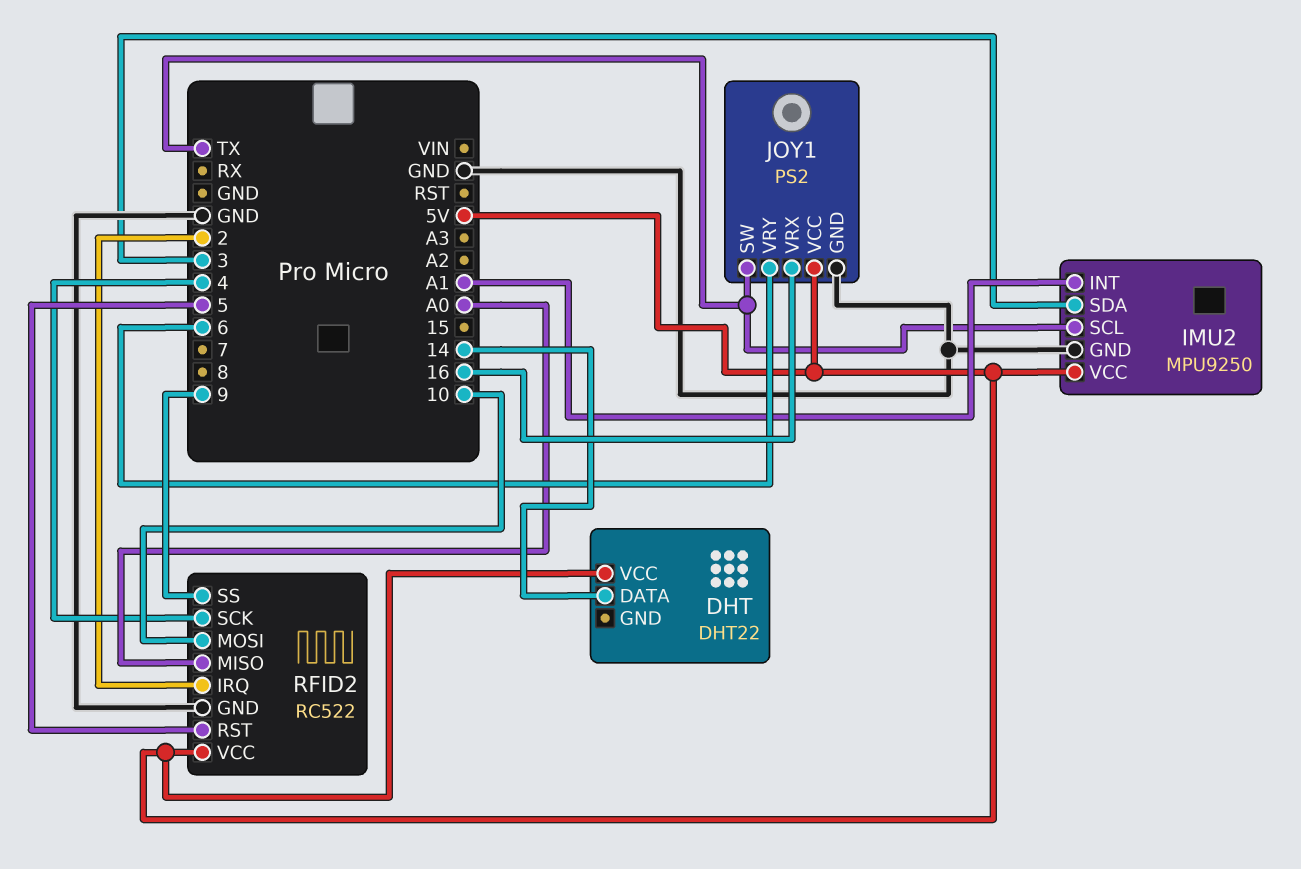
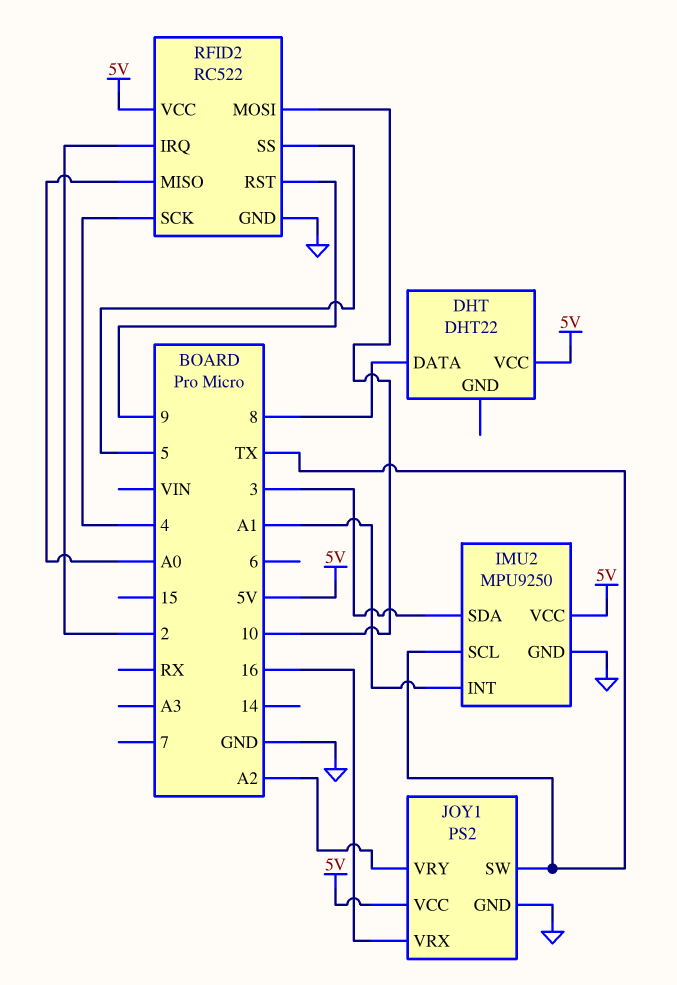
DHT pin DATA: 14 -> 8
JOY1 pin VRY: 6 -> A2
RFID2 pin RST: 5 -> 9
RFID2 pin SS: 9 -> 5

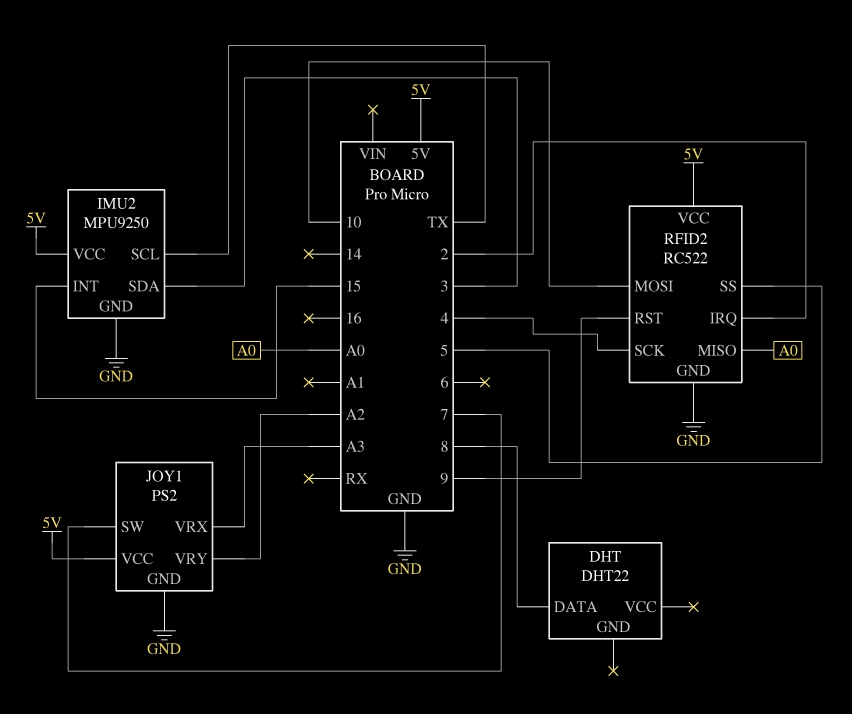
DHT pin VCC: 5V -> none
IMU2 pin INT: A1 -> 15
JOY1 pin SW: TX -> 7
JOY1 pin VRX: 16 -> A3

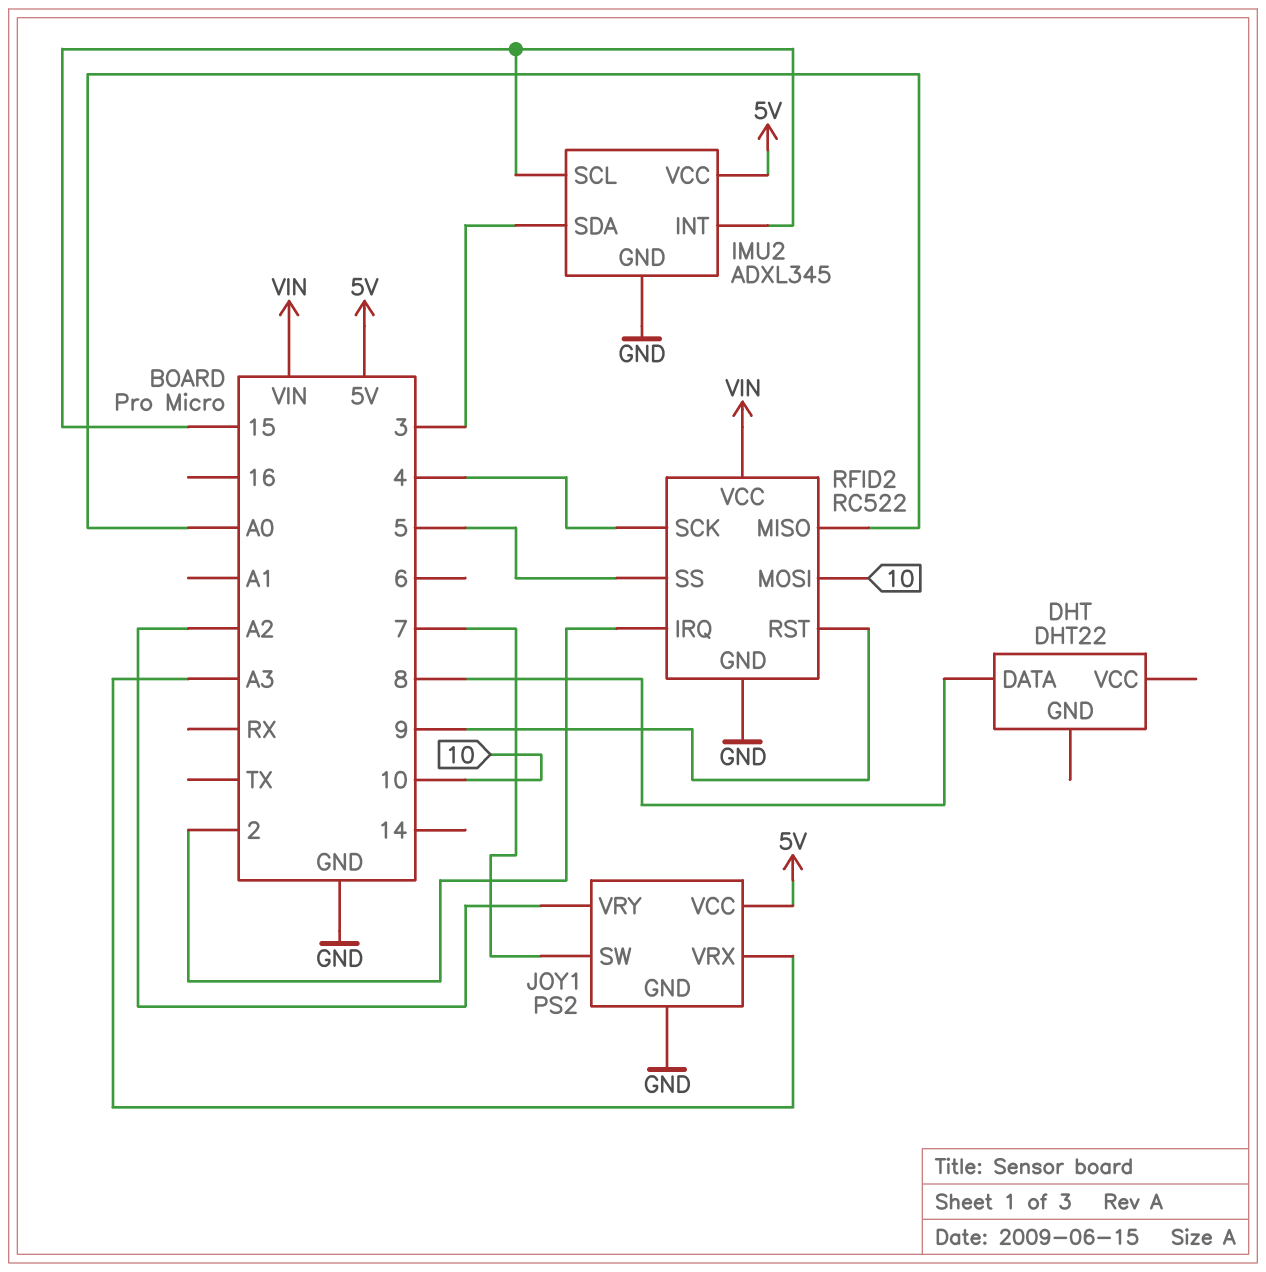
IMU2: MPU9250 -> ADXL345
IMU2 pin SCL: TX -> 15
RFID2 pin VCC: 5V -> VIN

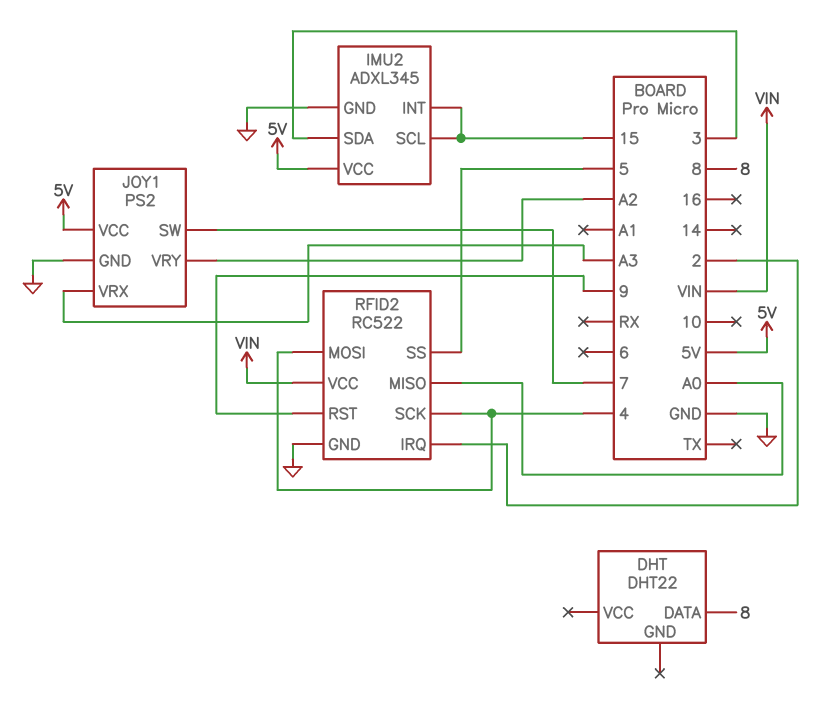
RFID2 pin MOSI: 10 -> 4

